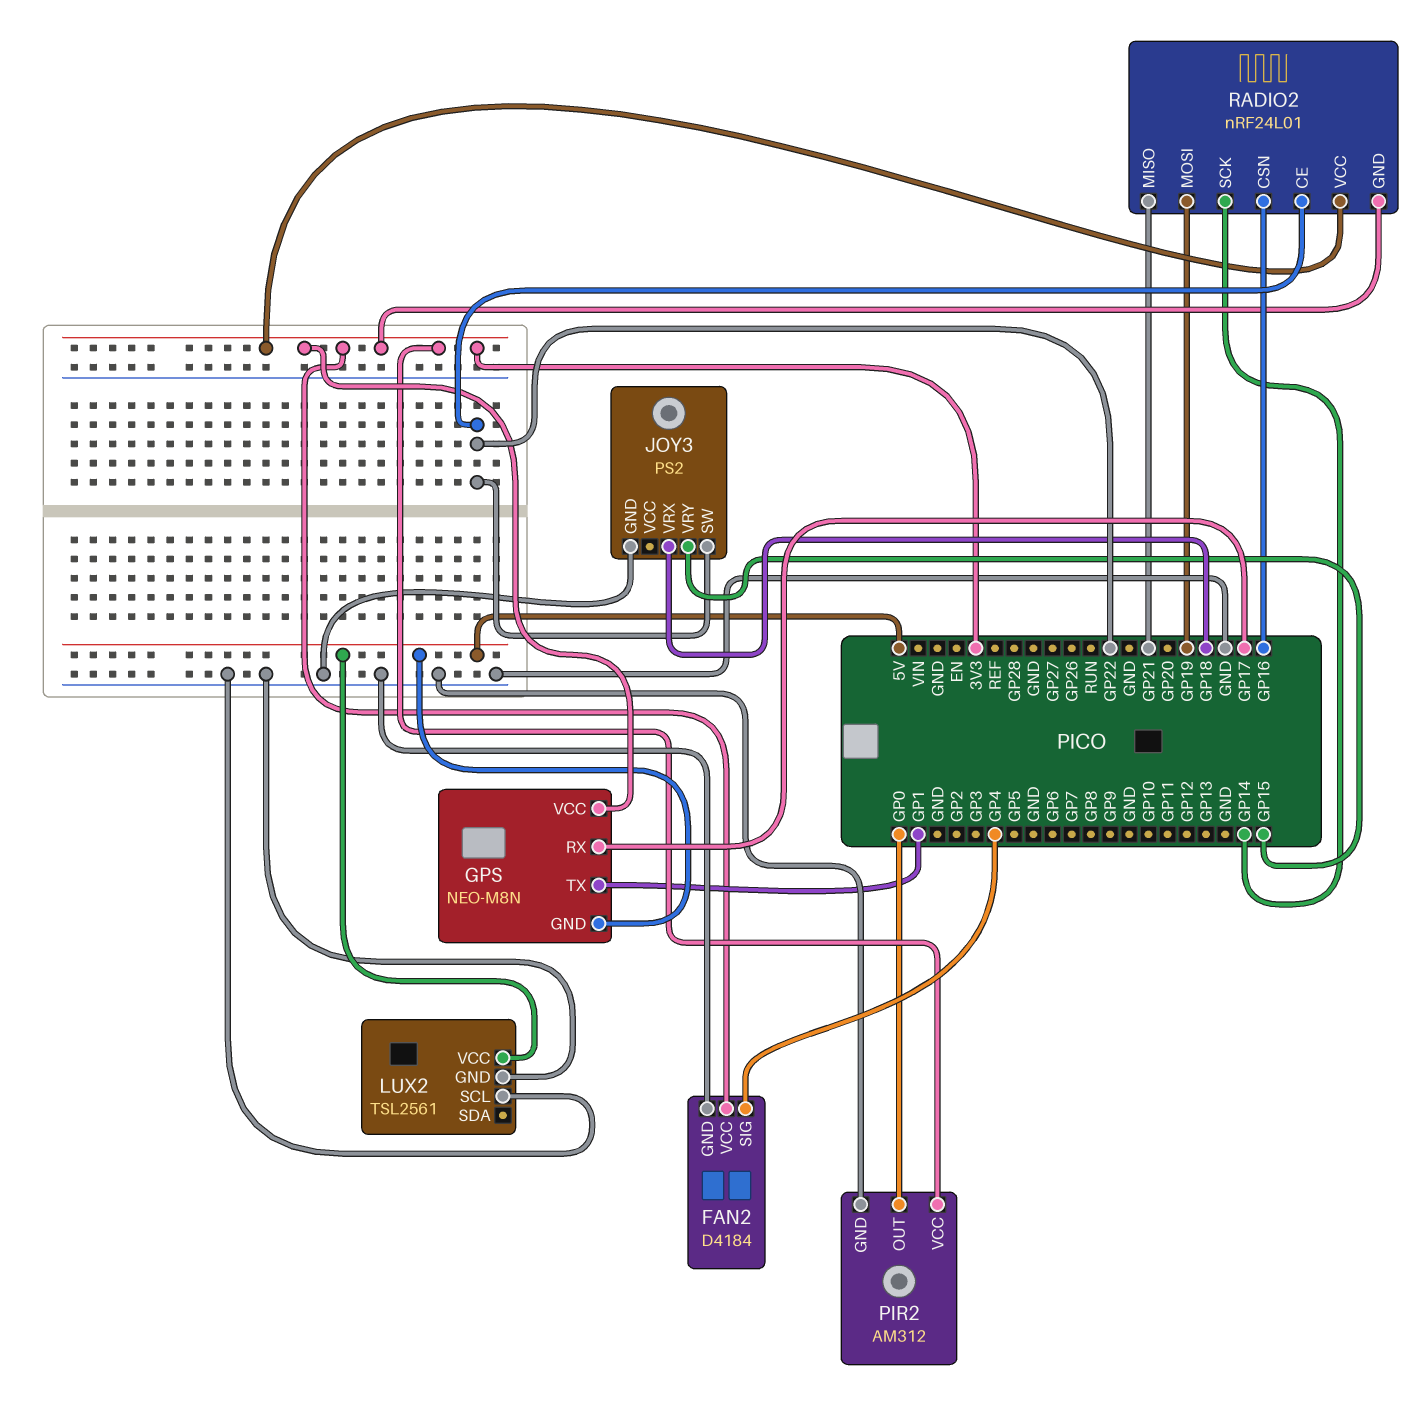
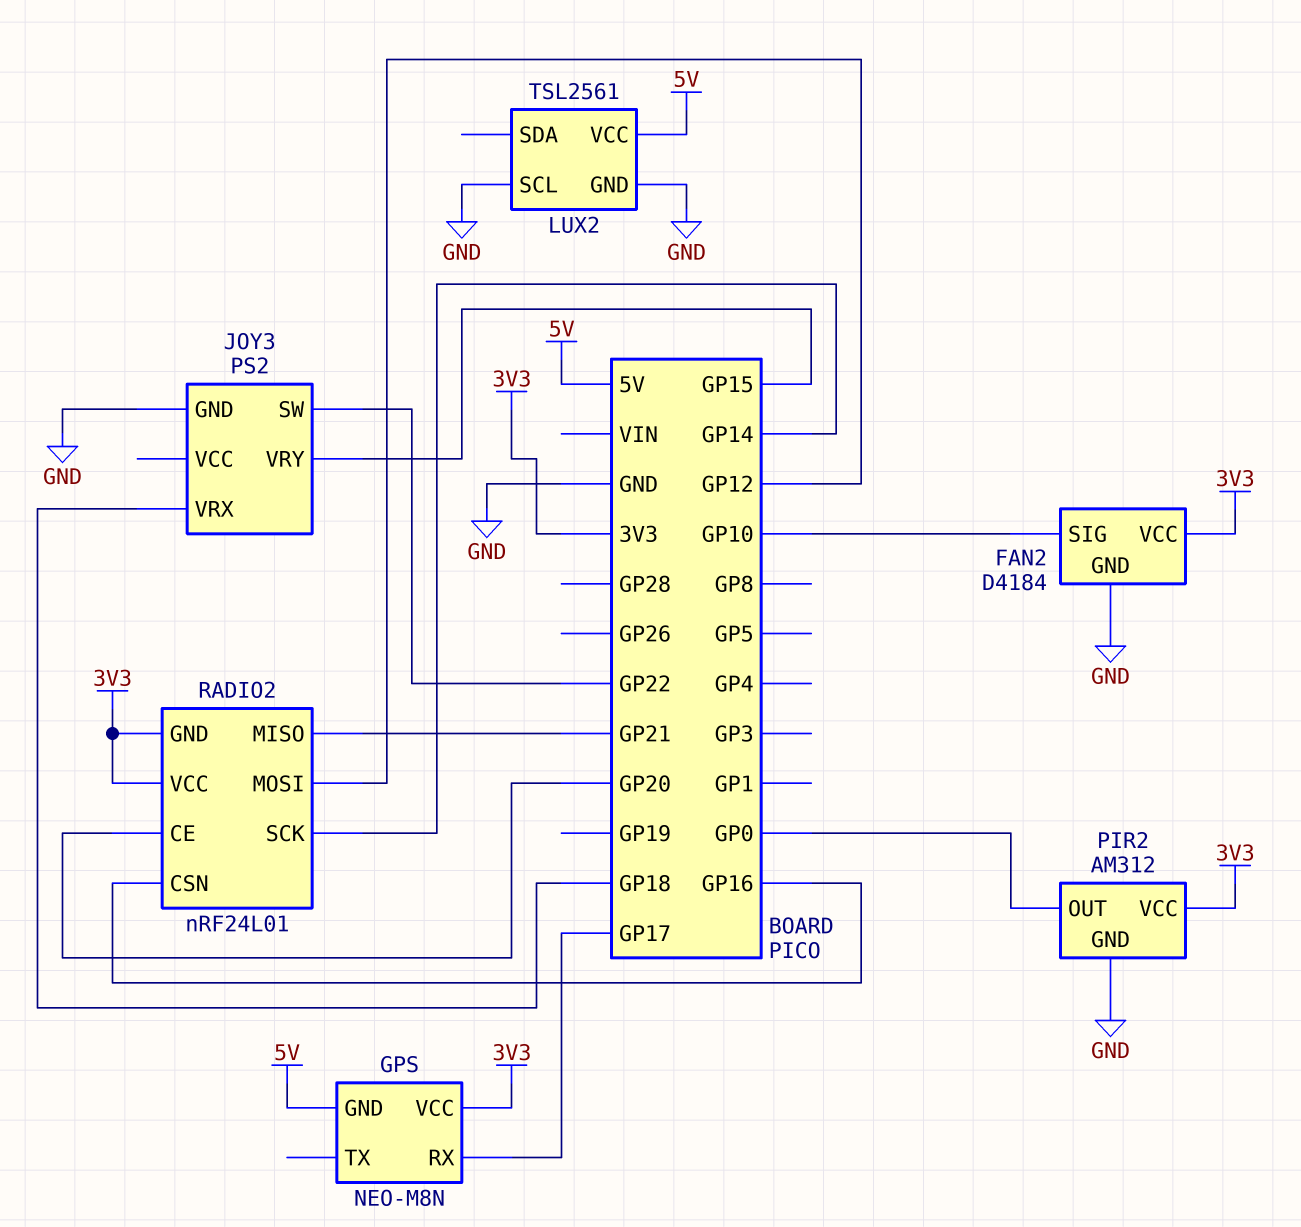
FAN2 pin SIG: GP4 -> GP10
GPS pin TX: GP1 -> none
RADIO2 pin CE: GP22 -> GP20
RADIO2 pin MOSI: GP19 -> GP12

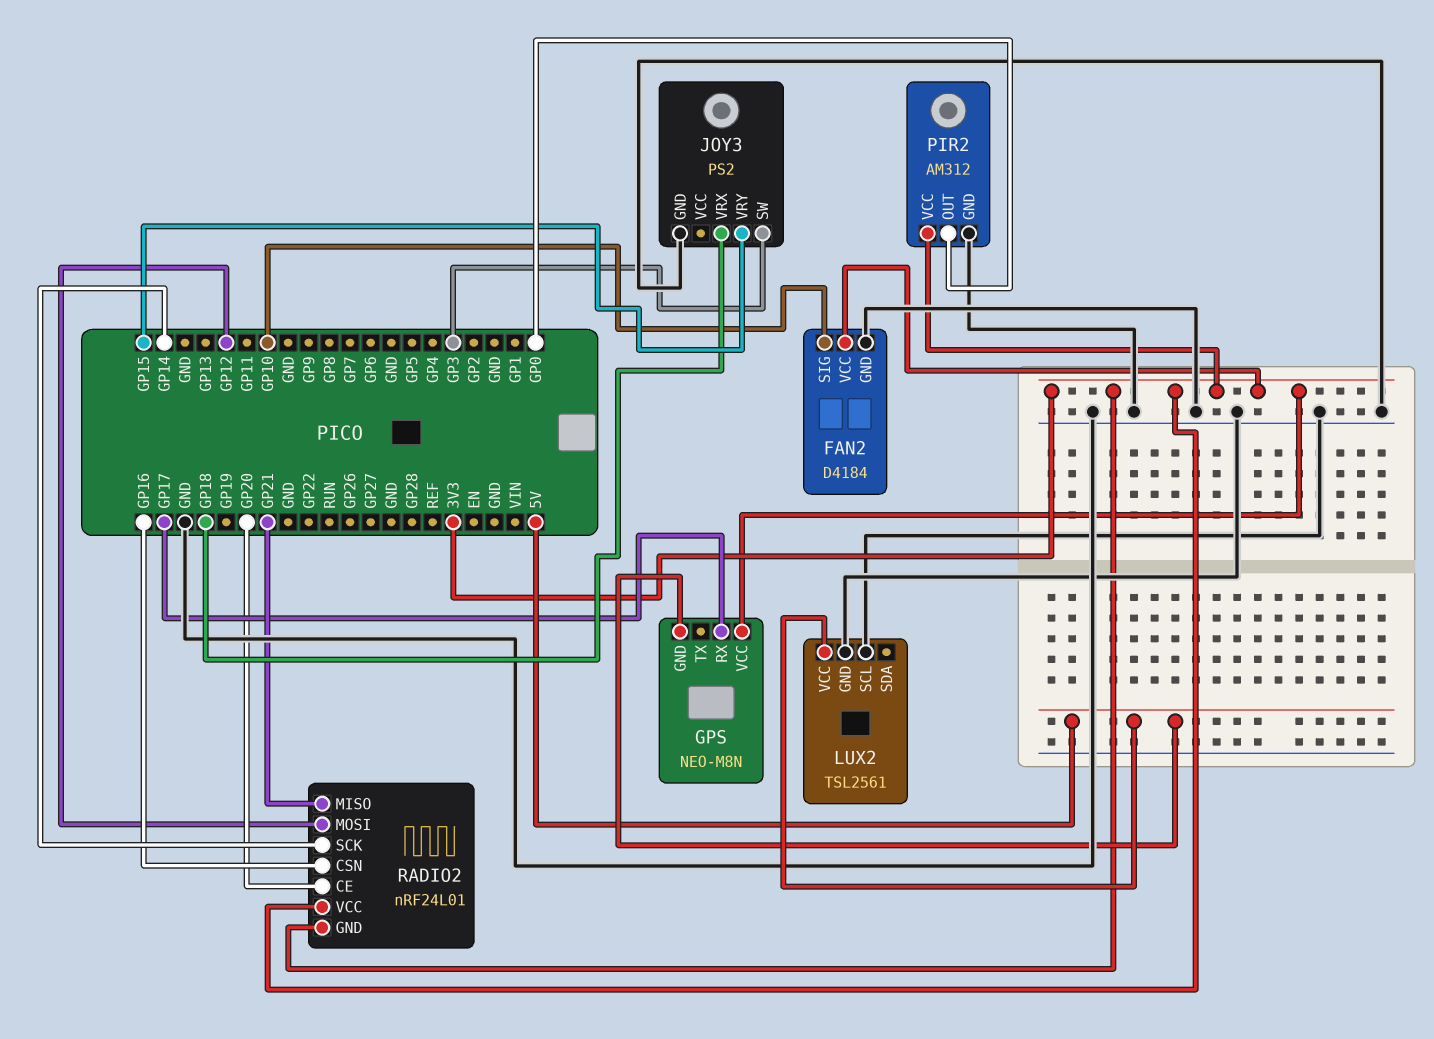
JOY3 pin SW: GP22 -> GP3

